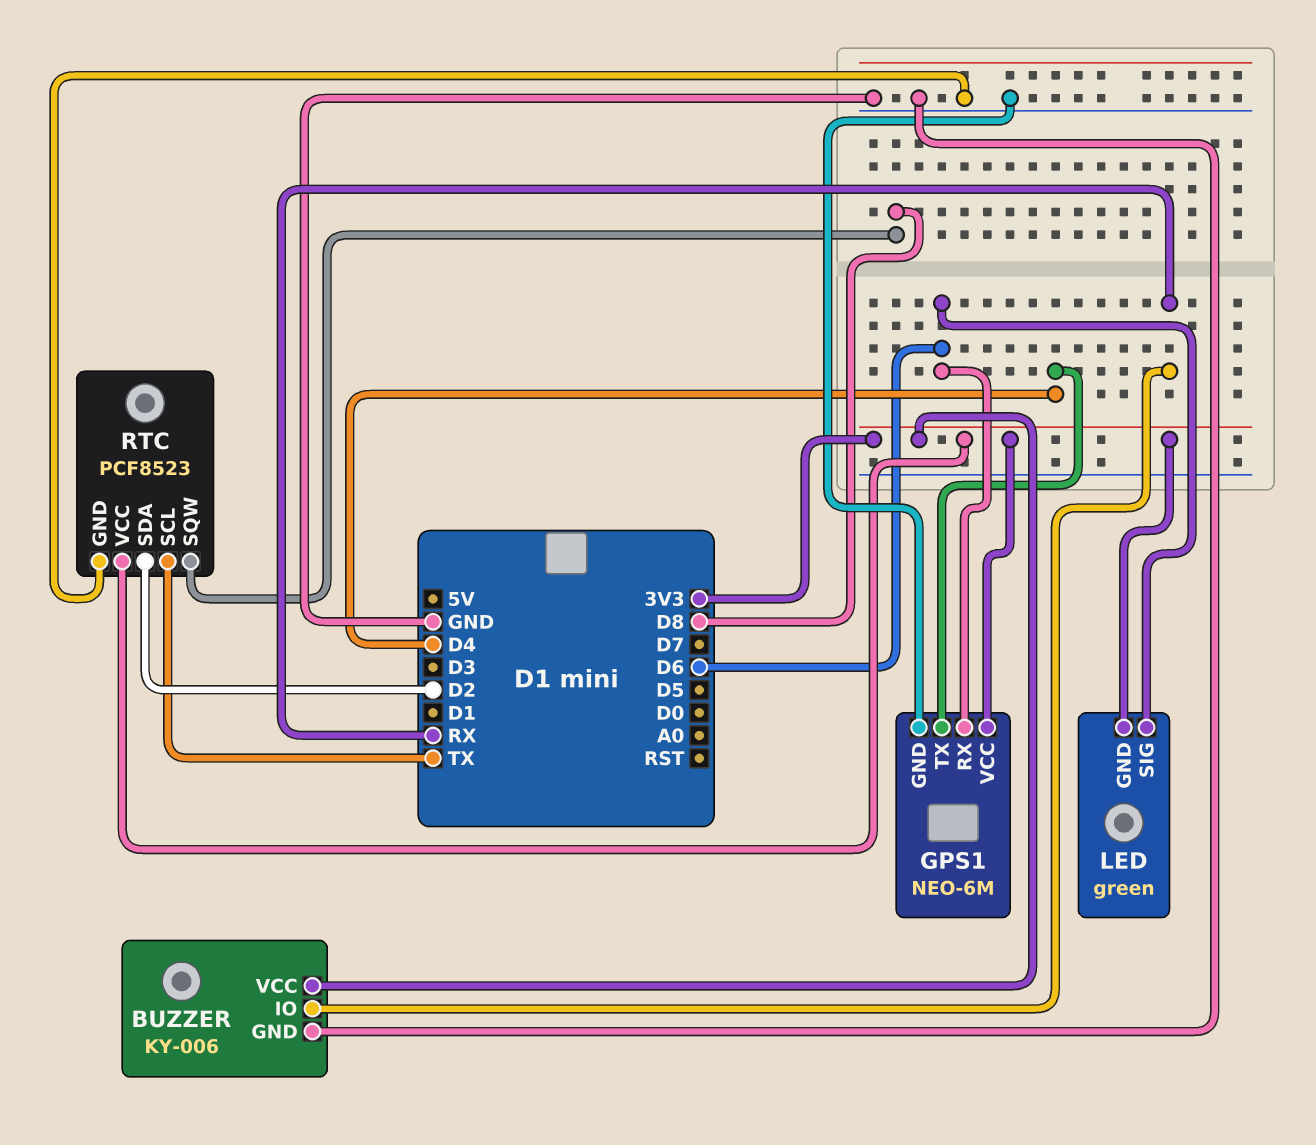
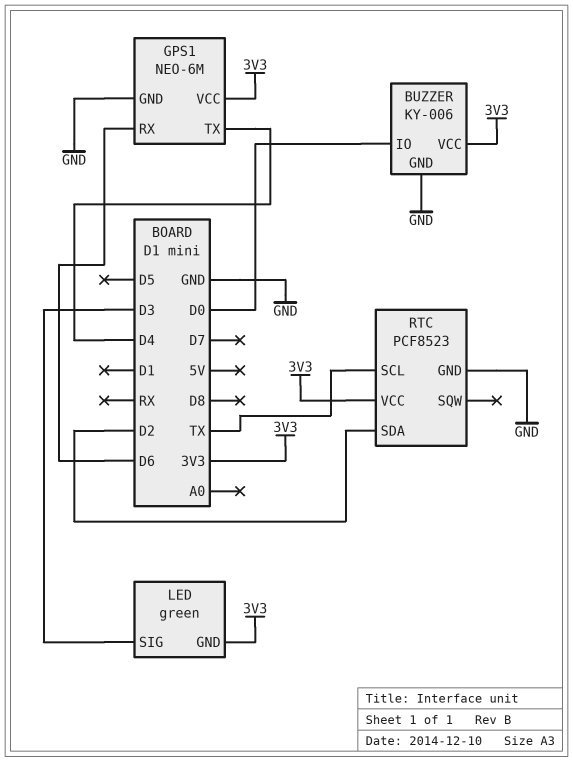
BUZZER pin IO: RX -> D0
LED pin SIG: D6 -> D3
RTC pin SQW: D8 -> none

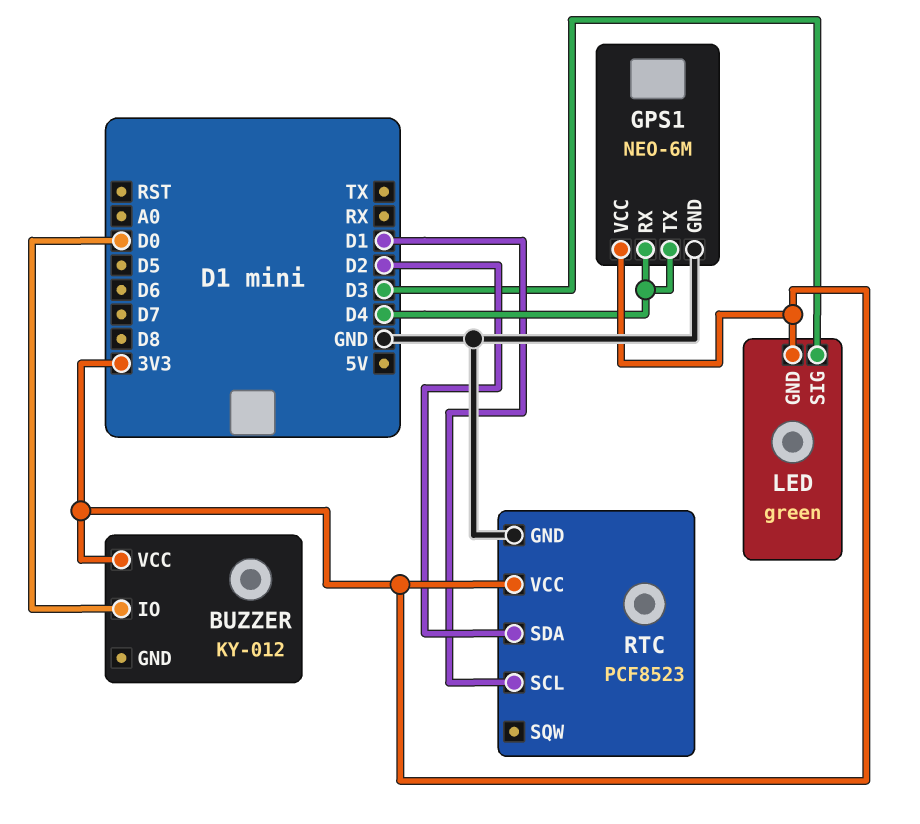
BUZZER: KY-006 -> KY-012
BUZZER pin GND: GND -> none
GPS1 pin RX: D6 -> D4
RTC pin SCL: TX -> D1

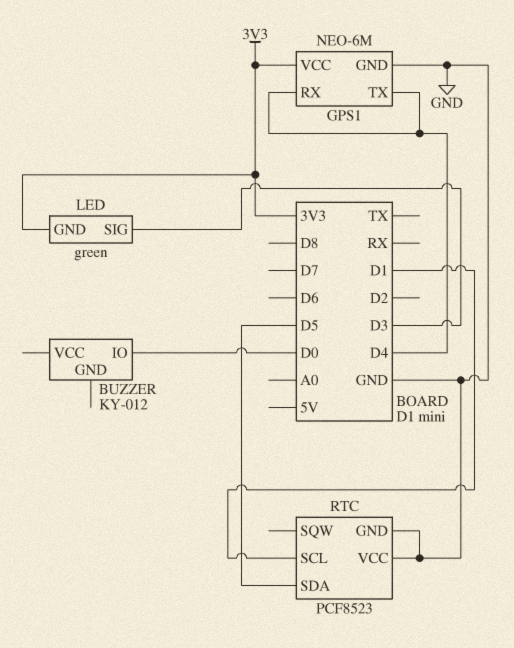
BUZZER pin VCC: 3V3 -> none
RTC pin SDA: D2 -> D5
RTC pin VCC: 3V3 -> GND

